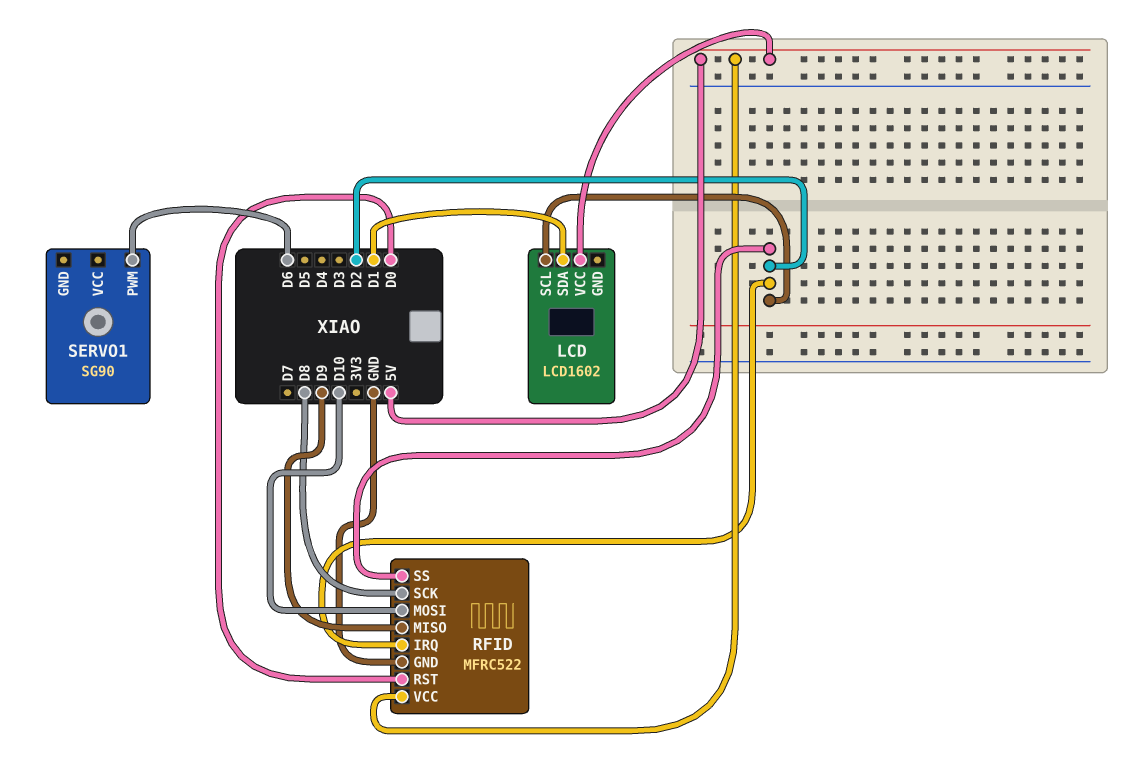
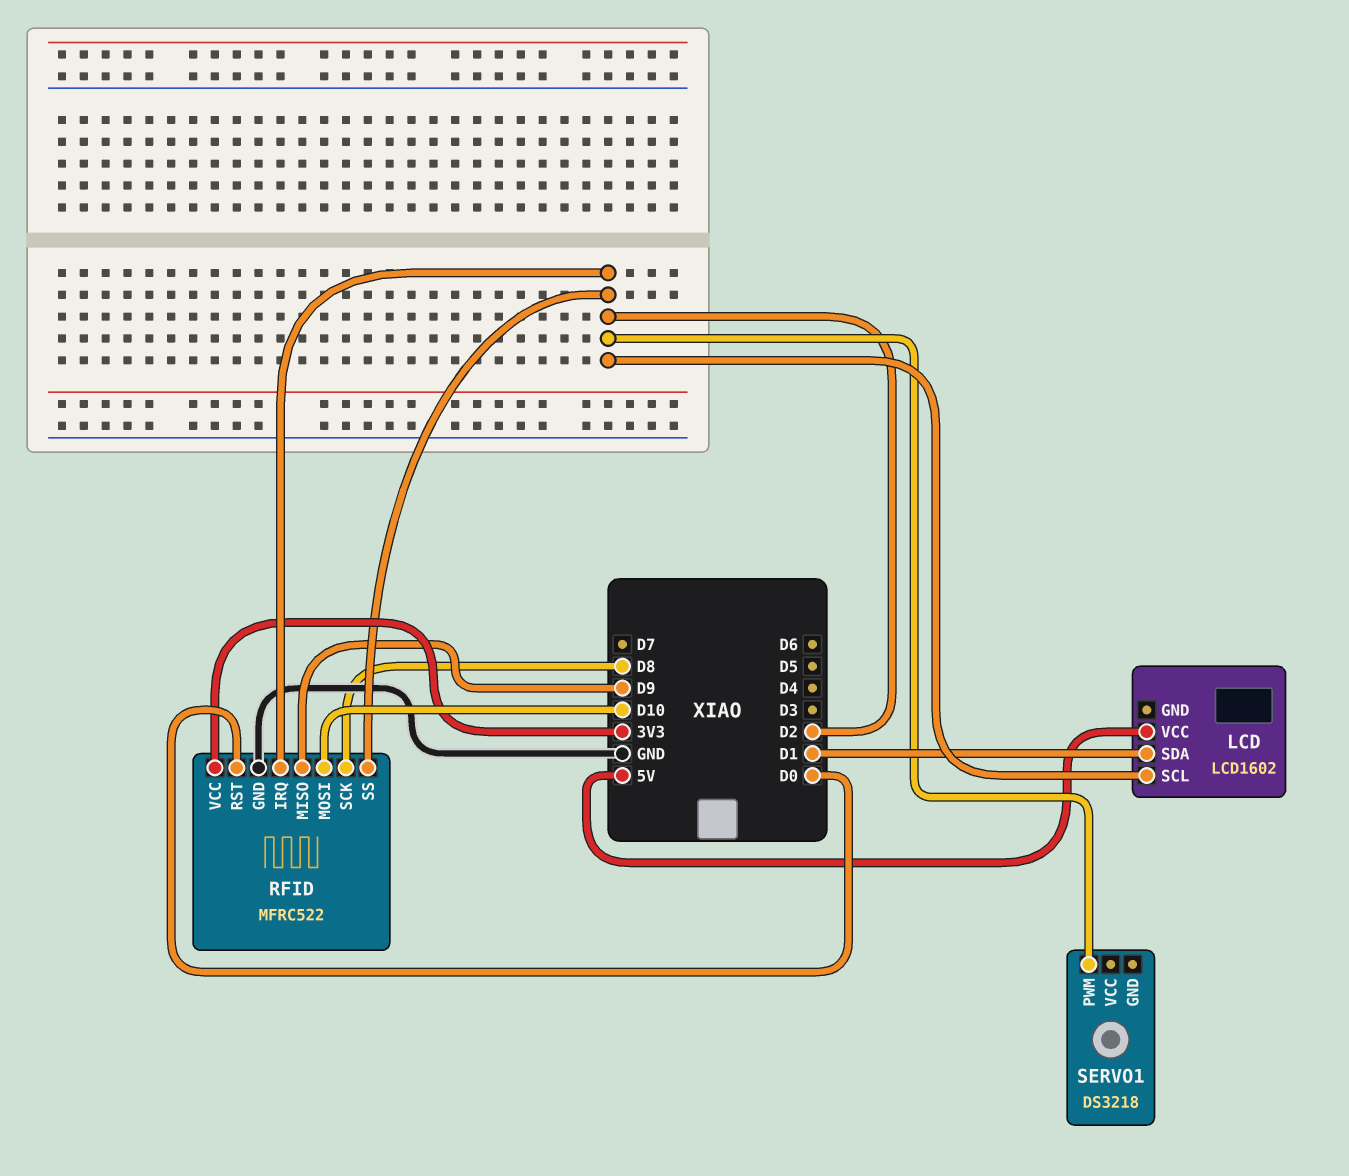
RFID pin VCC: 5V -> 3V3
SERVO1: SG90 -> DS3218
SERVO1 pin PWM: D6 -> D2

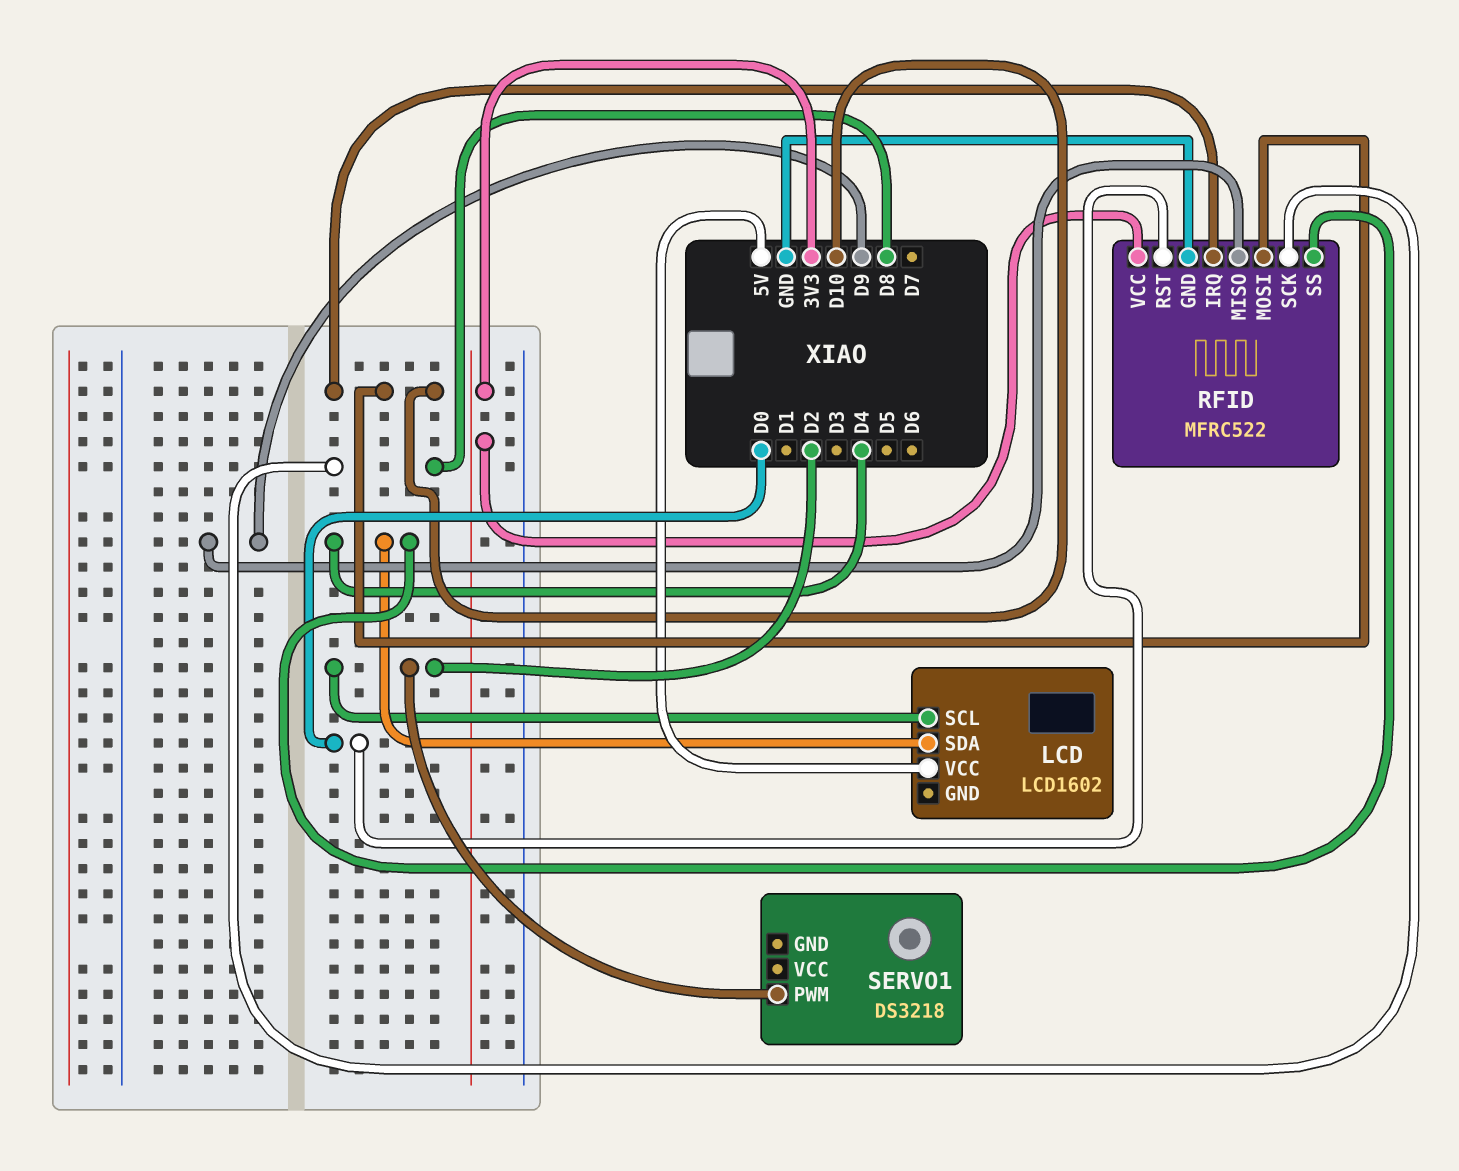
LCD pin SDA: D1 -> D4
RFID pin IRQ: D2 -> D10
RFID pin SS: D2 -> D4

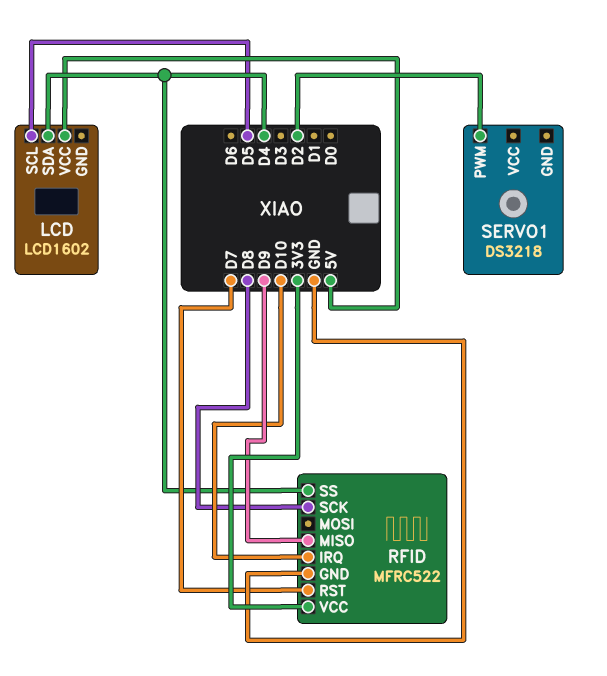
LCD pin SCL: D2 -> D5
RFID pin MOSI: D10 -> none
RFID pin RST: D0 -> D7

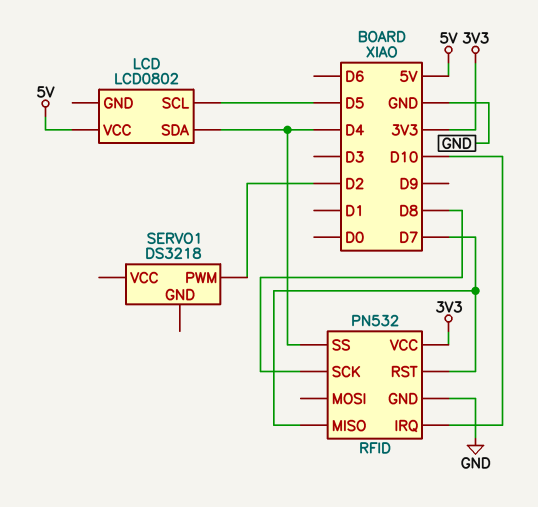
LCD: LCD1602 -> LCD0802
RFID: MFRC522 -> PN532
RFID pin MISO: D9 -> D7

